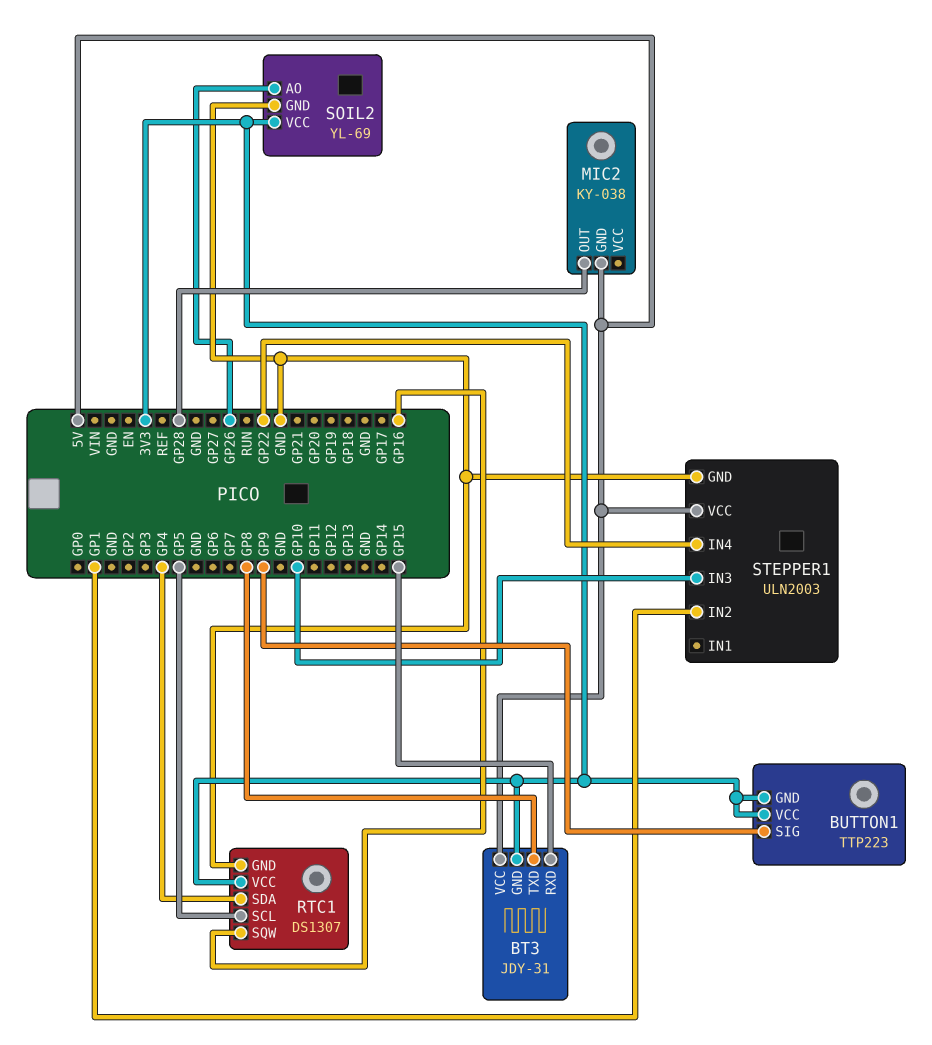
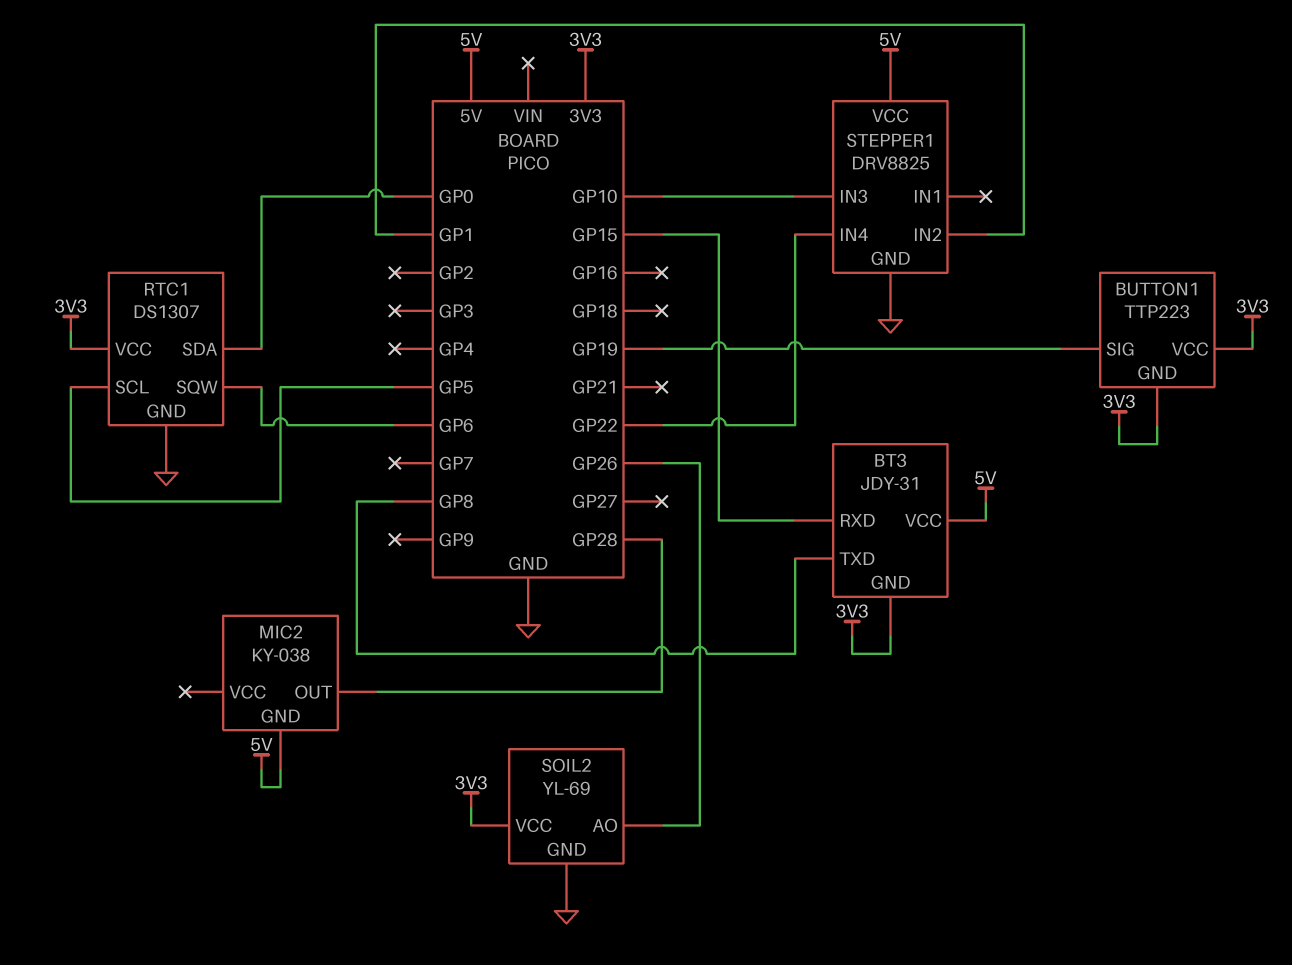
BUTTON1 pin SIG: GP9 -> GP19
RTC1 pin SDA: GP4 -> GP0
RTC1 pin SQW: GP16 -> GP6
STEPPER1: ULN2003 -> DRV8825

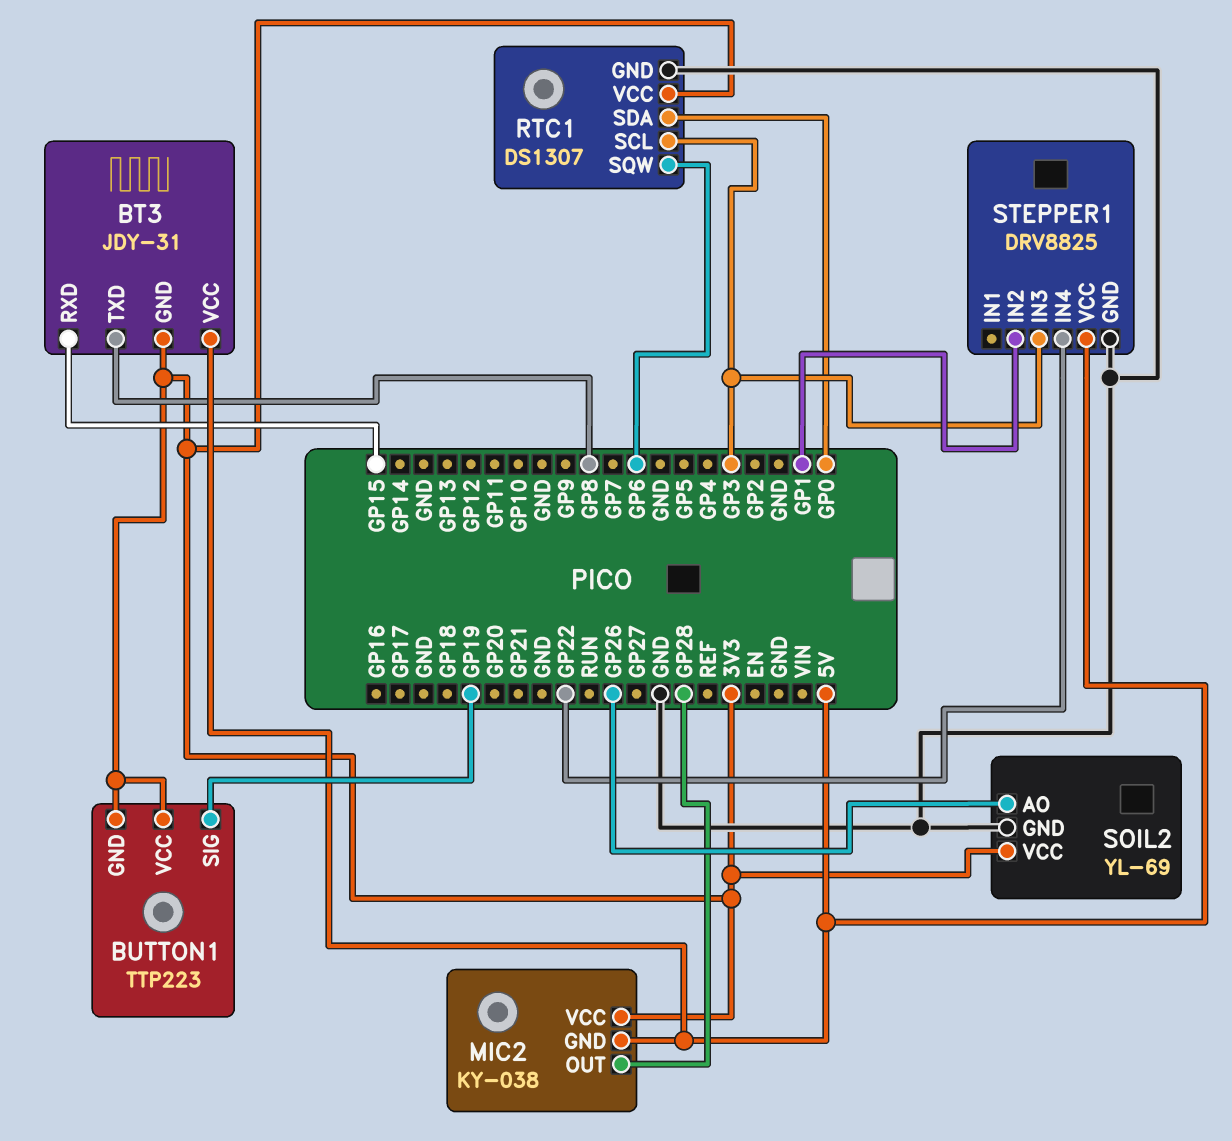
MIC2 pin VCC: none -> 3V3
RTC1 pin SCL: GP5 -> GP3
STEPPER1 pin IN3: GP10 -> GP3

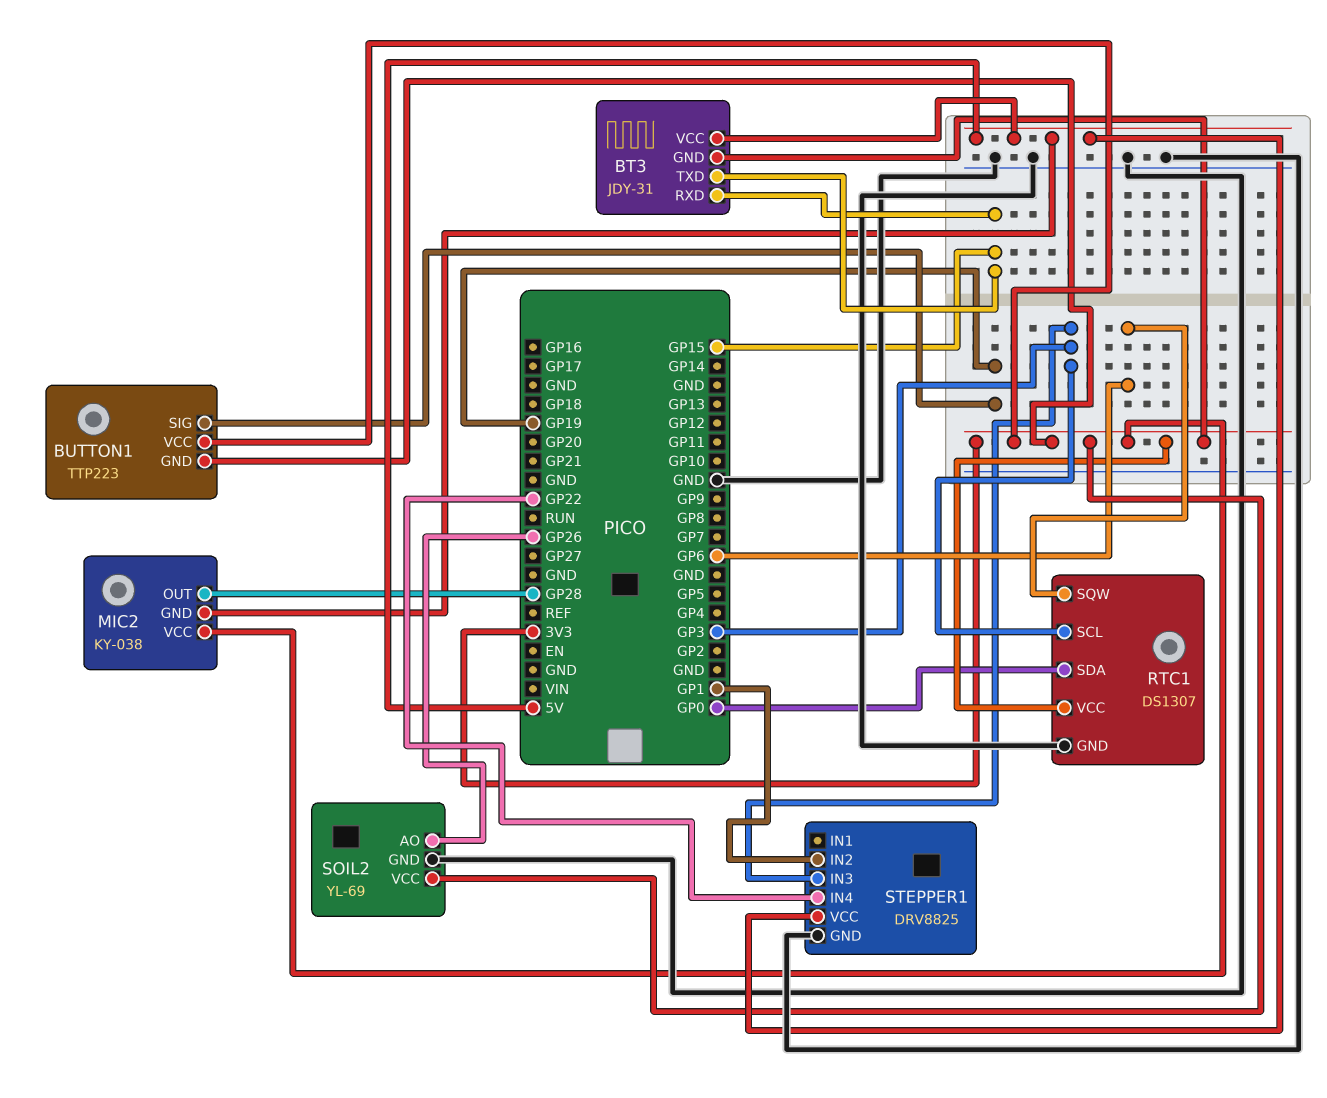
BT3 pin TXD: GP8 -> GP15

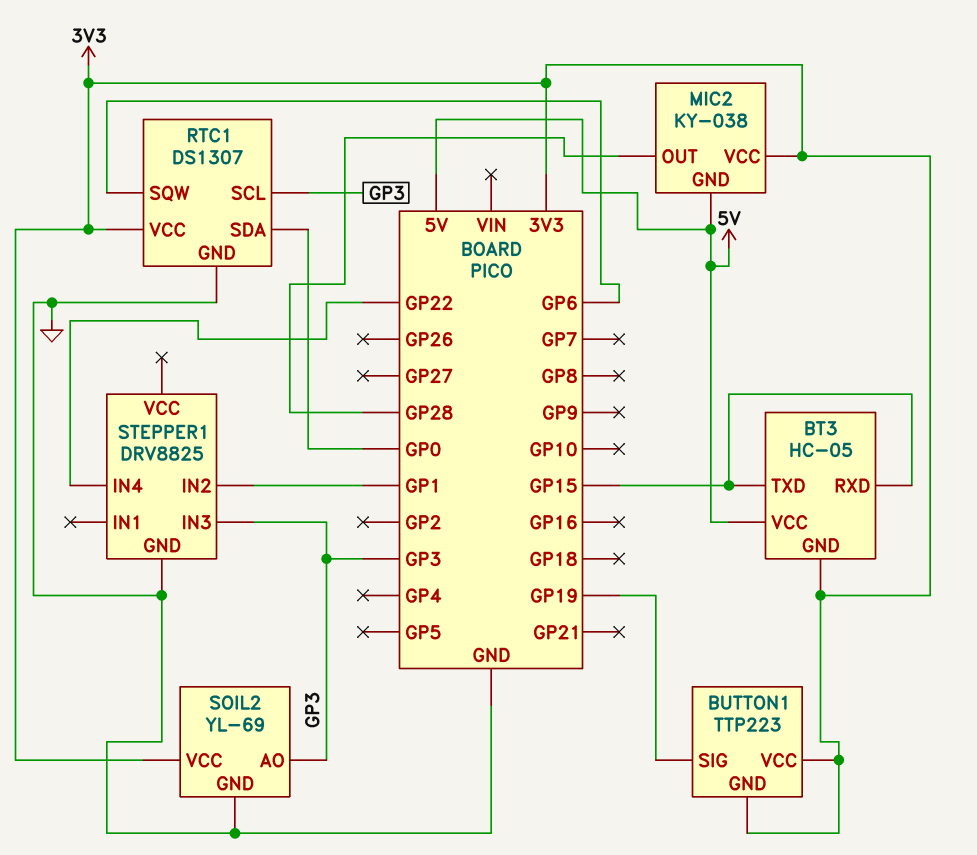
BT3: JDY-31 -> HC-05
SOIL2 pin AO: GP26 -> GP3
STEPPER1 pin VCC: 5V -> none

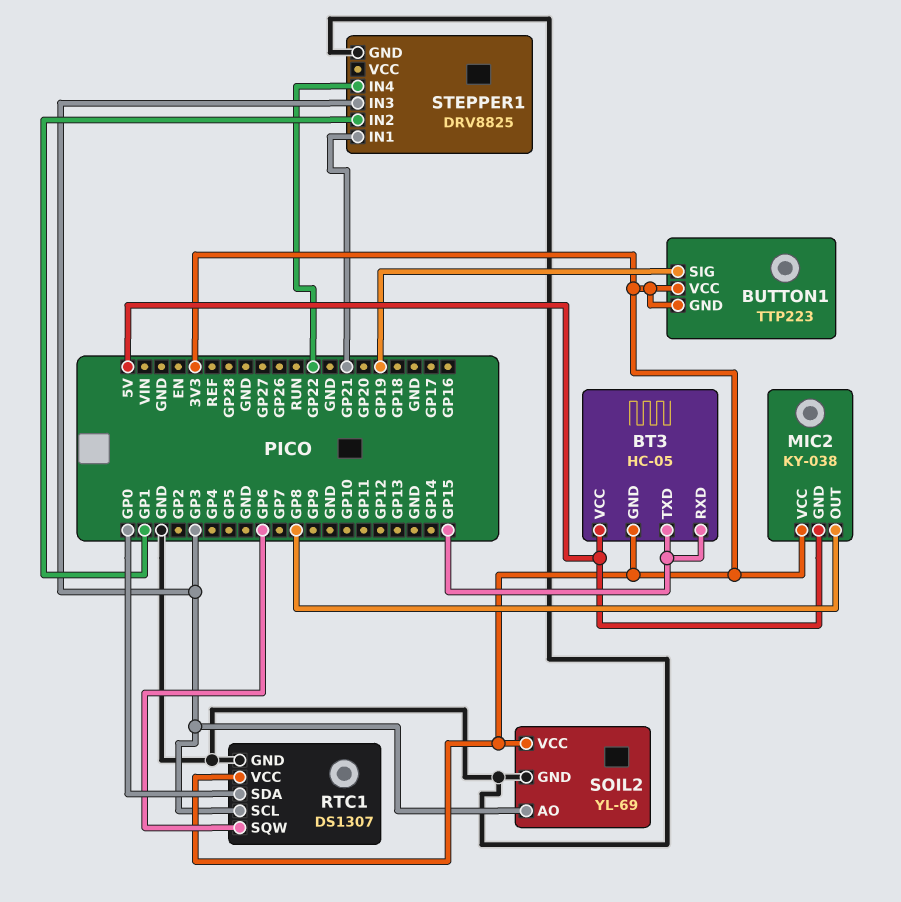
MIC2 pin OUT: GP28 -> GP8
STEPPER1 pin IN1: none -> GP21

